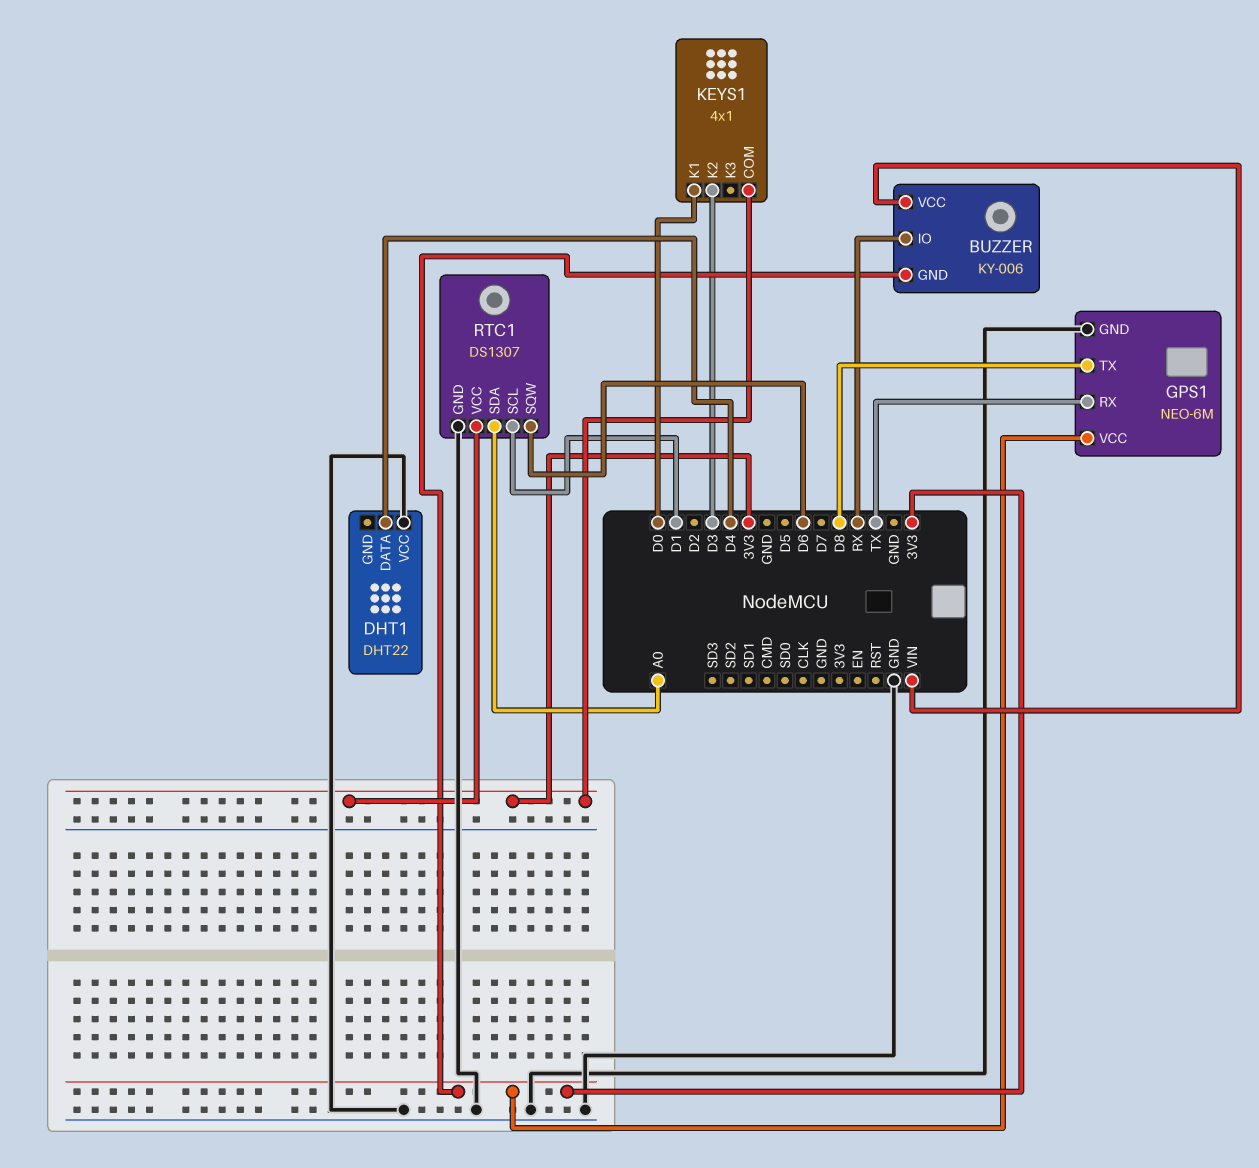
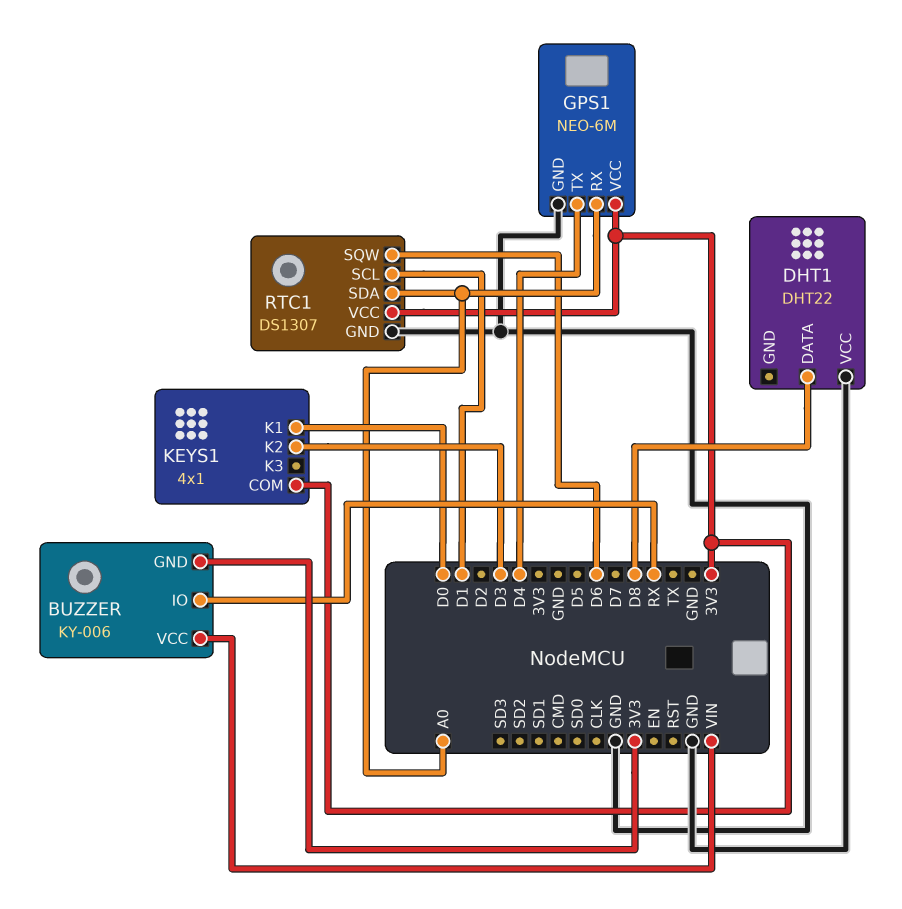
DHT1 pin DATA: D4 -> D8
GPS1 pin RX: TX -> A0
GPS1 pin TX: D8 -> D4

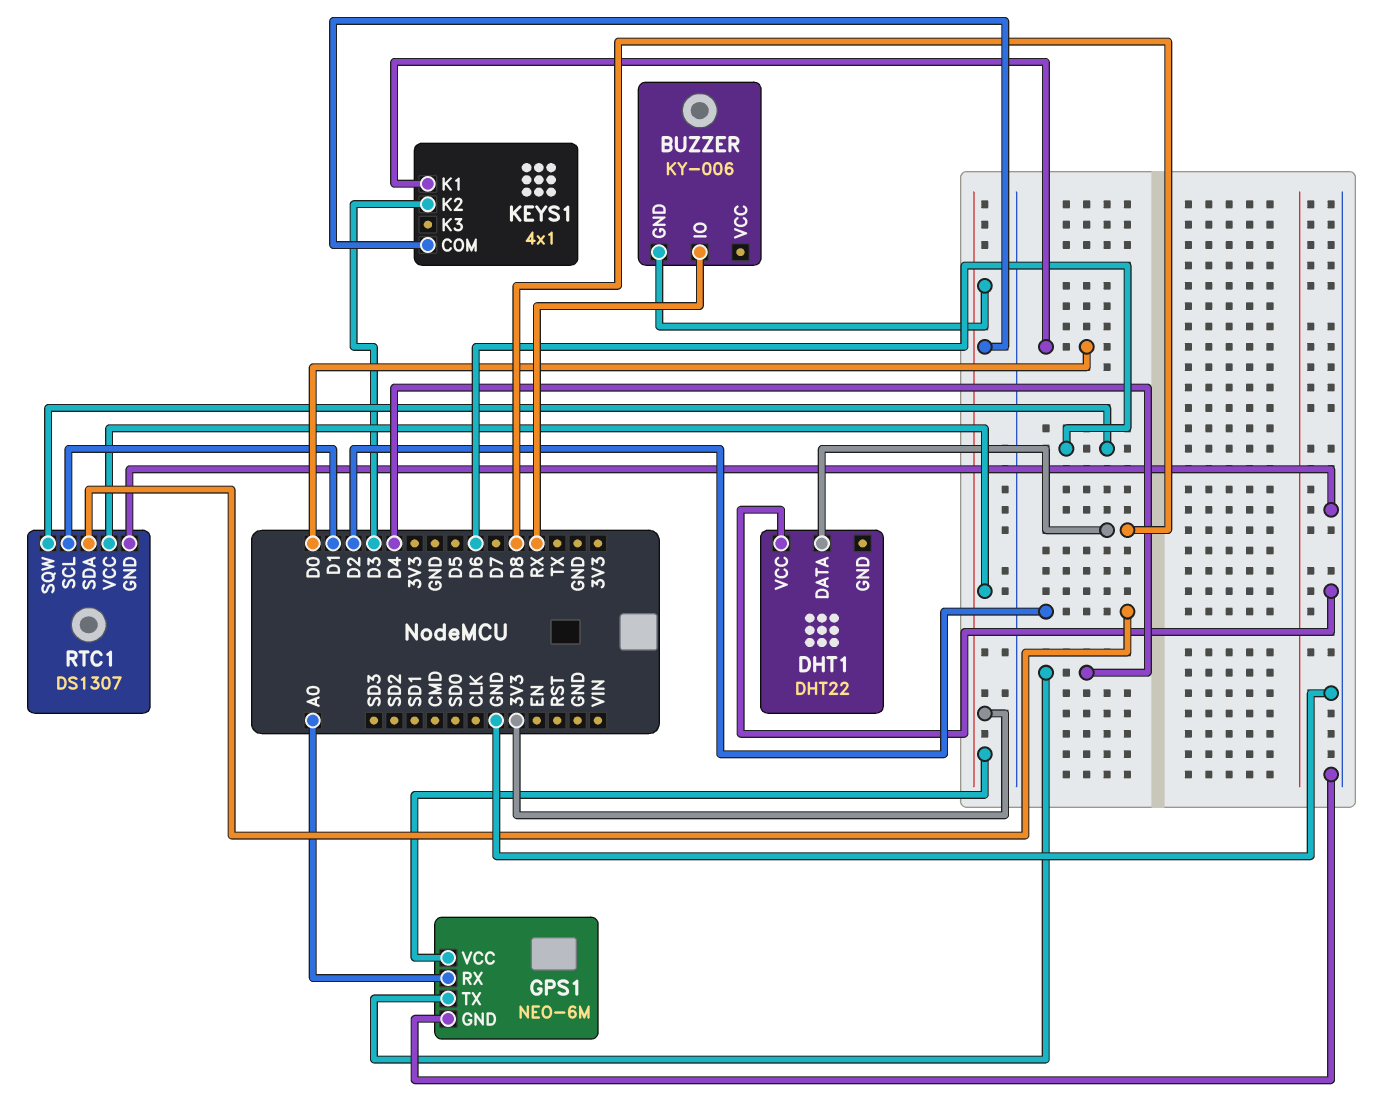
BUZZER pin VCC: VIN -> none
RTC1 pin SDA: A0 -> D2

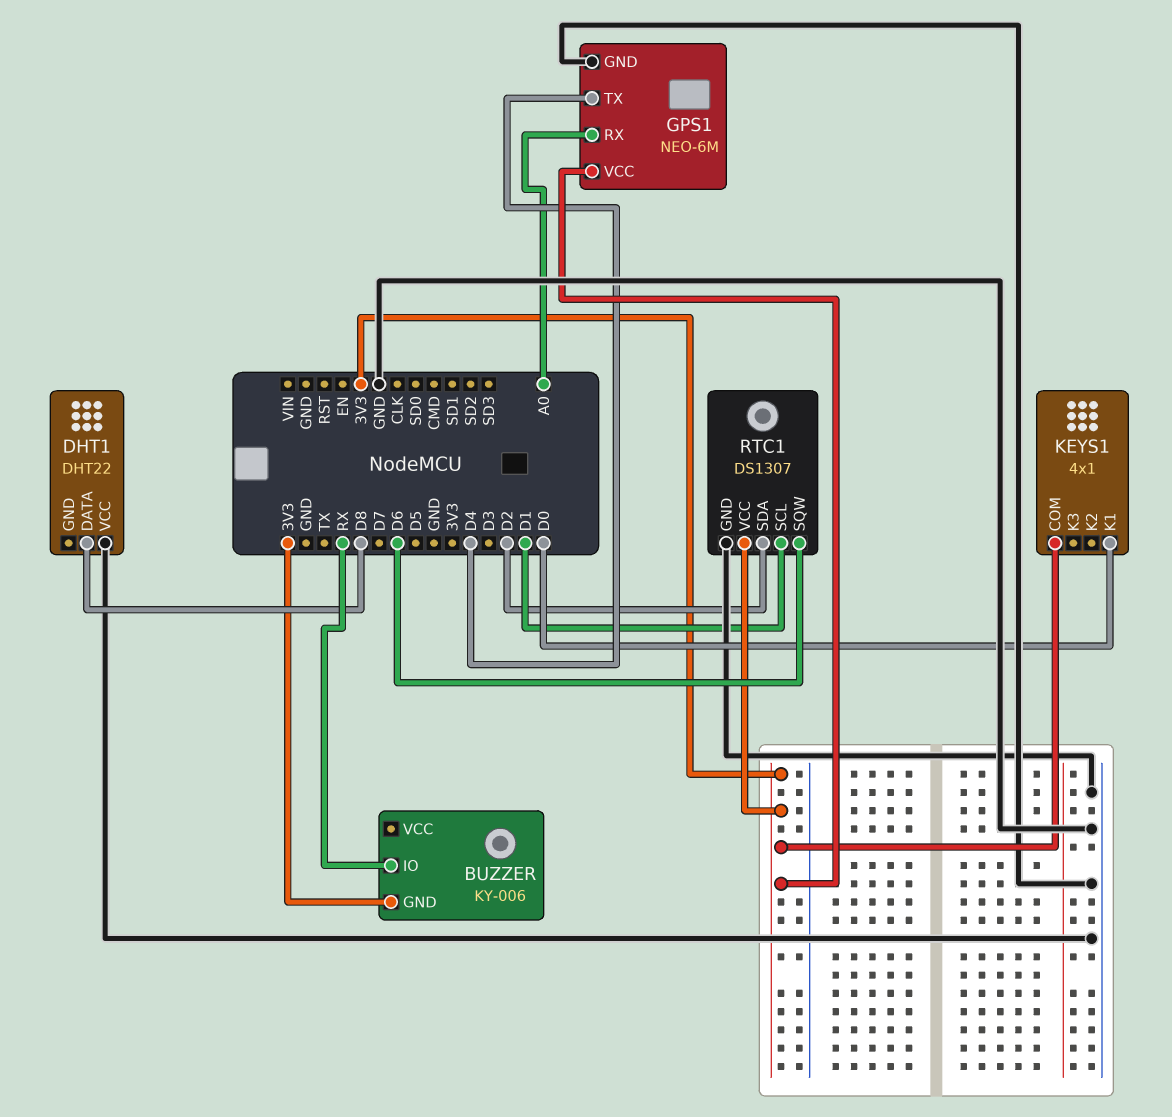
KEYS1 pin K2: D3 -> none

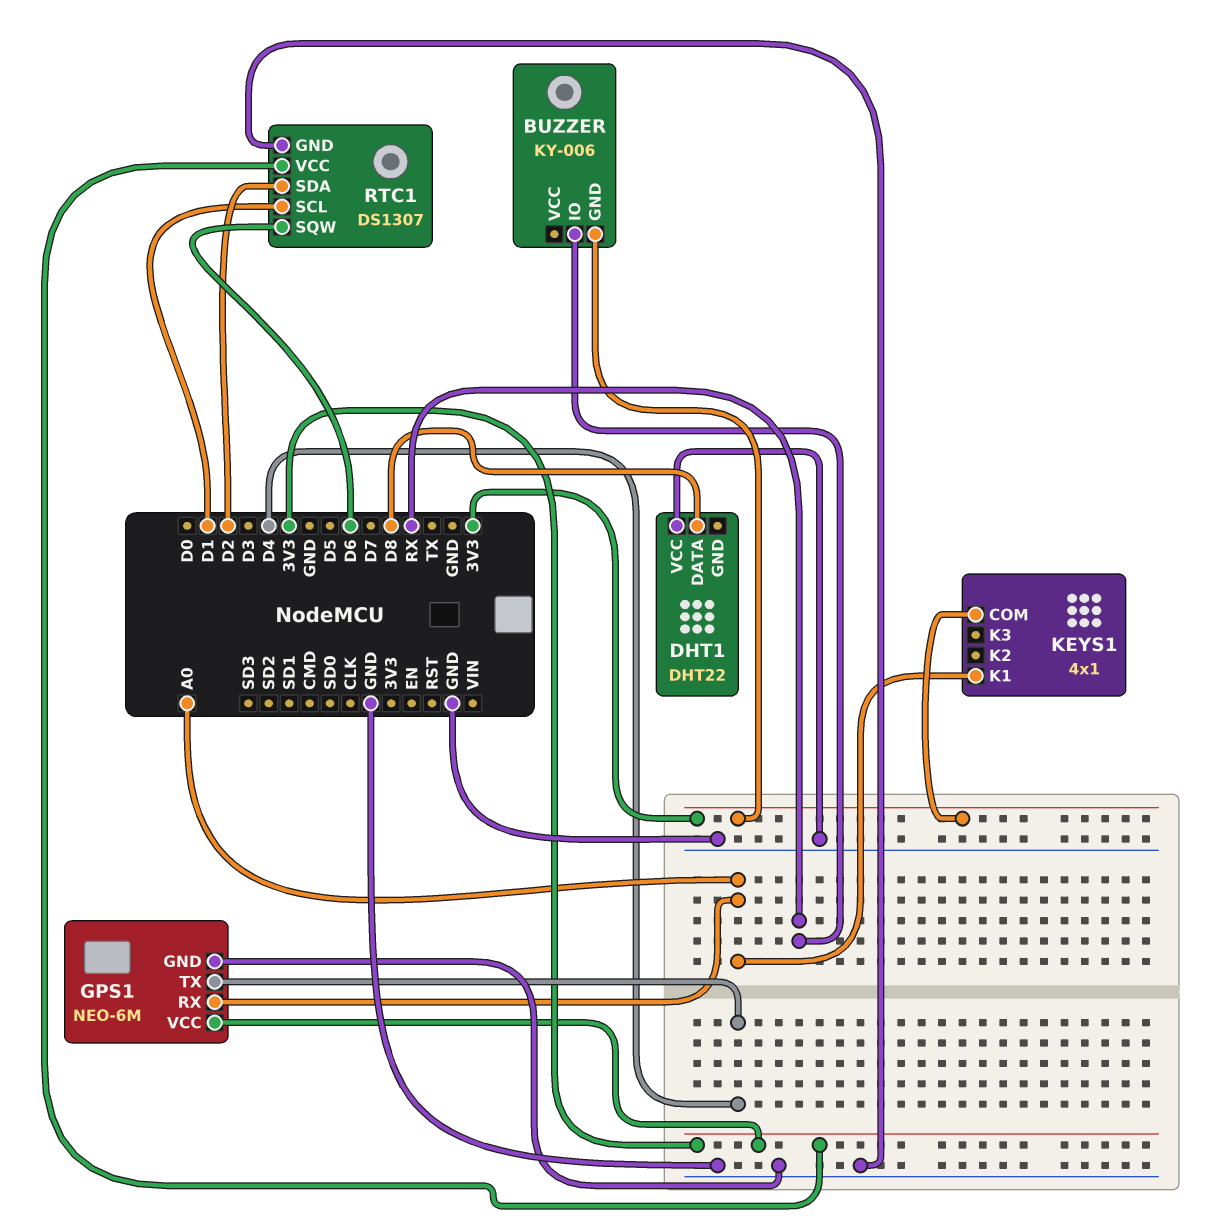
KEYS1 pin K1: D0 -> A0

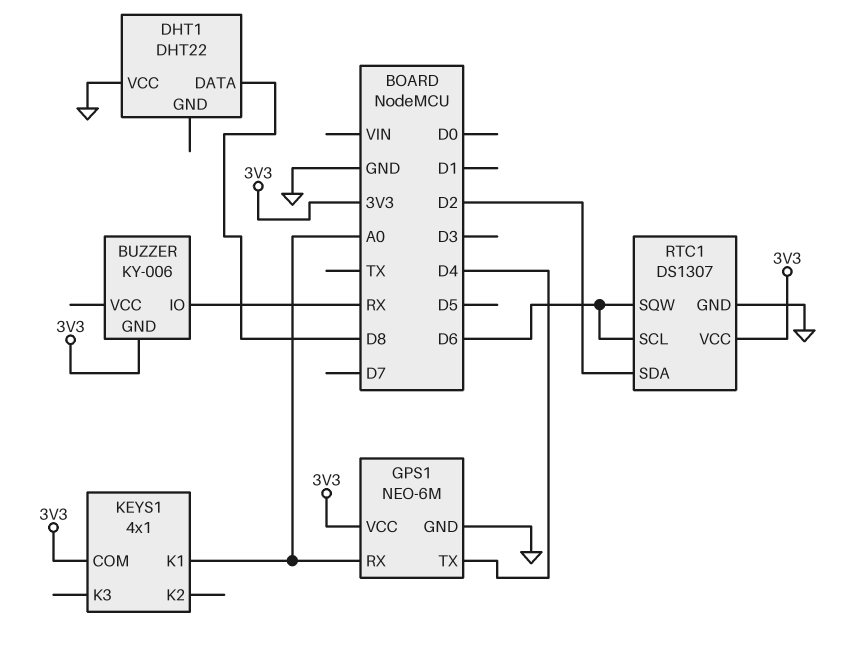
RTC1 pin SCL: D1 -> D6

